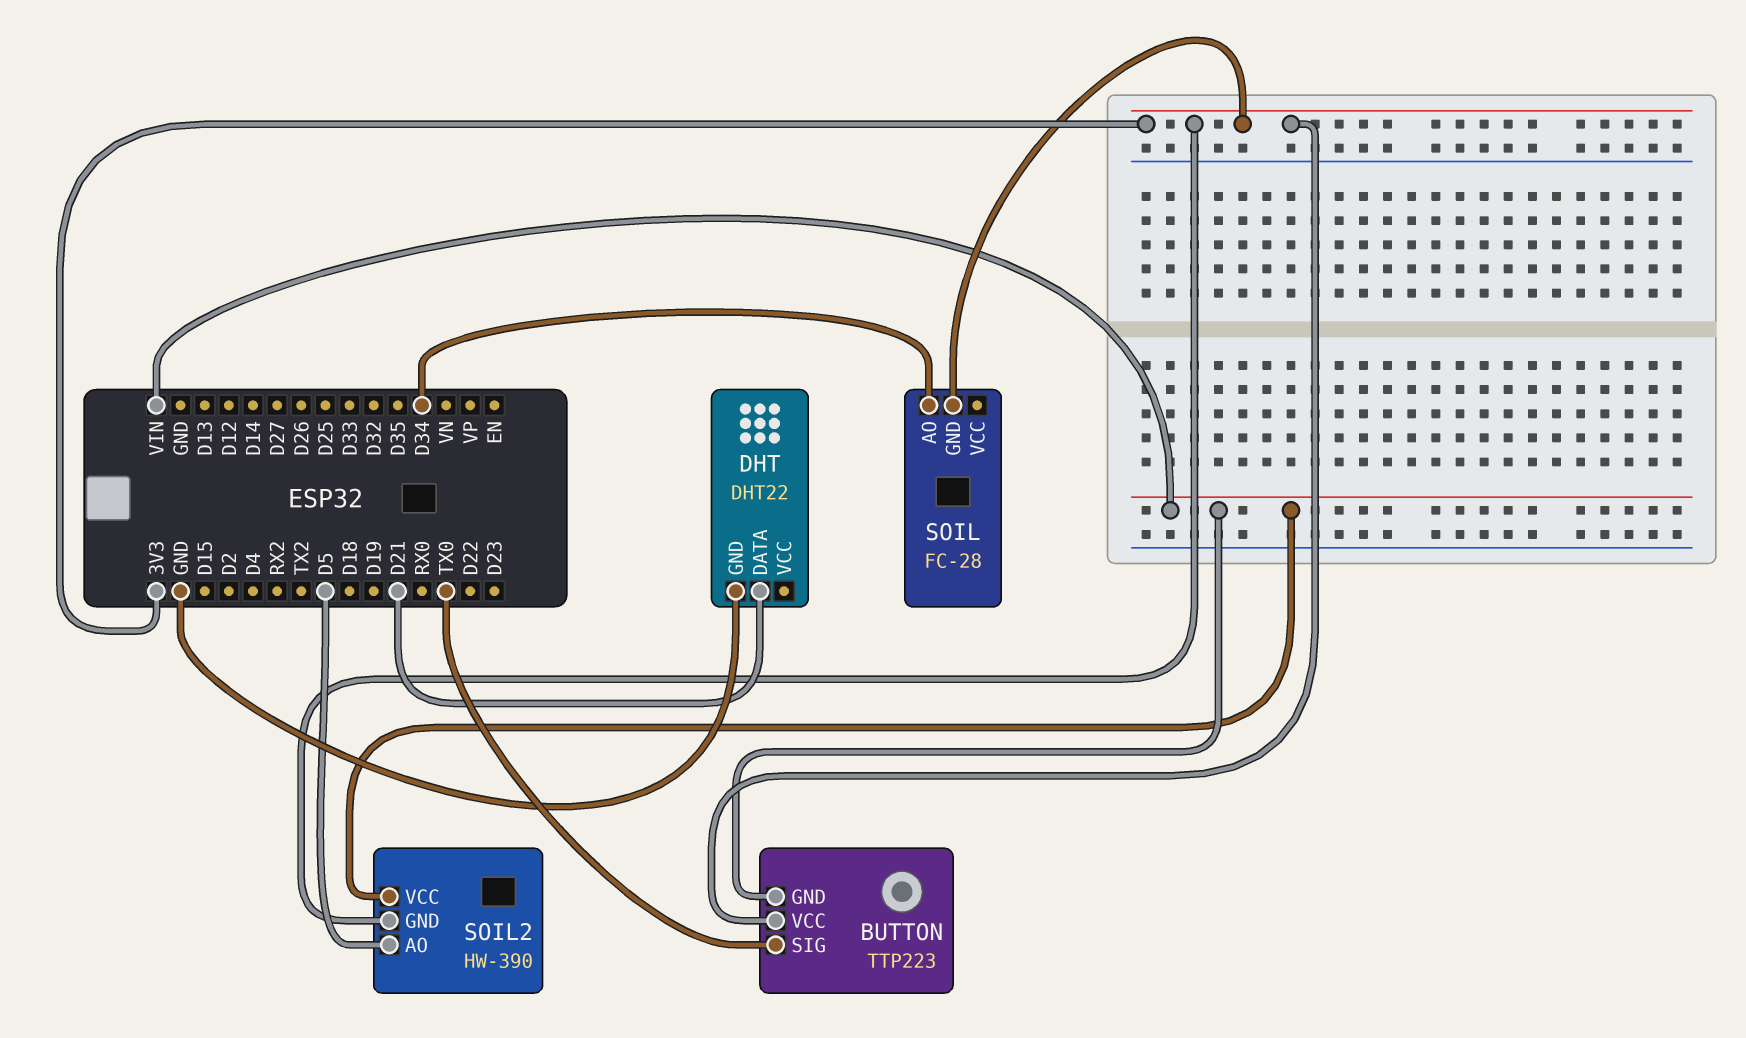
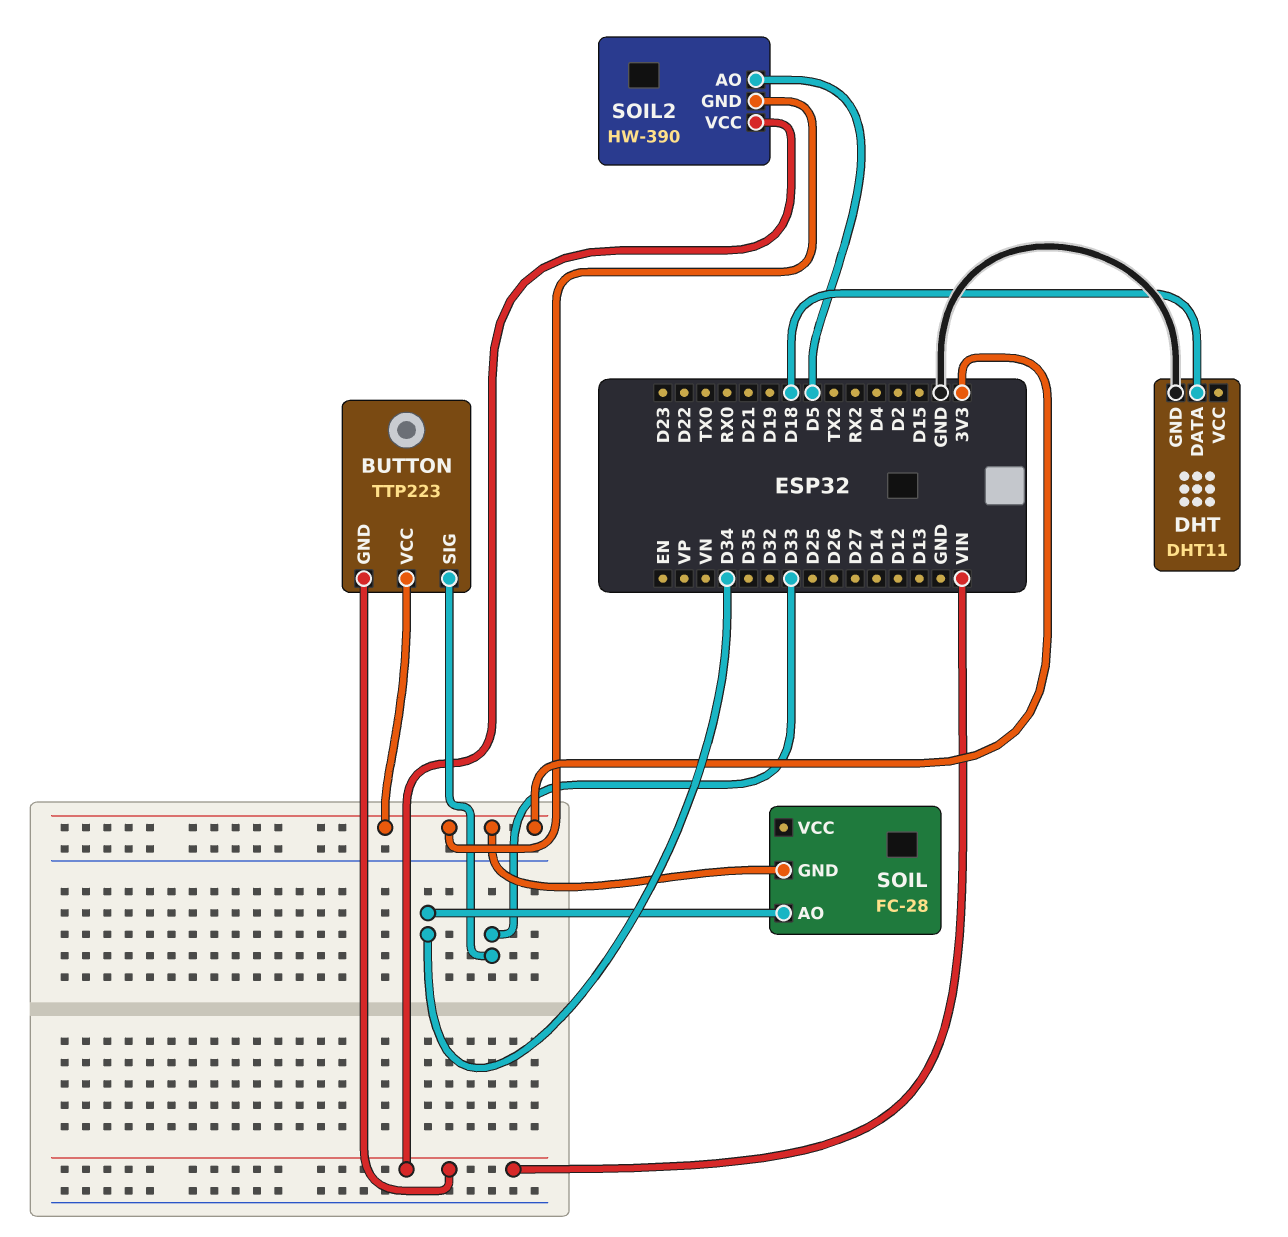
BUTTON pin SIG: TX0 -> D33
DHT: DHT22 -> DHT11
DHT pin DATA: D21 -> D18

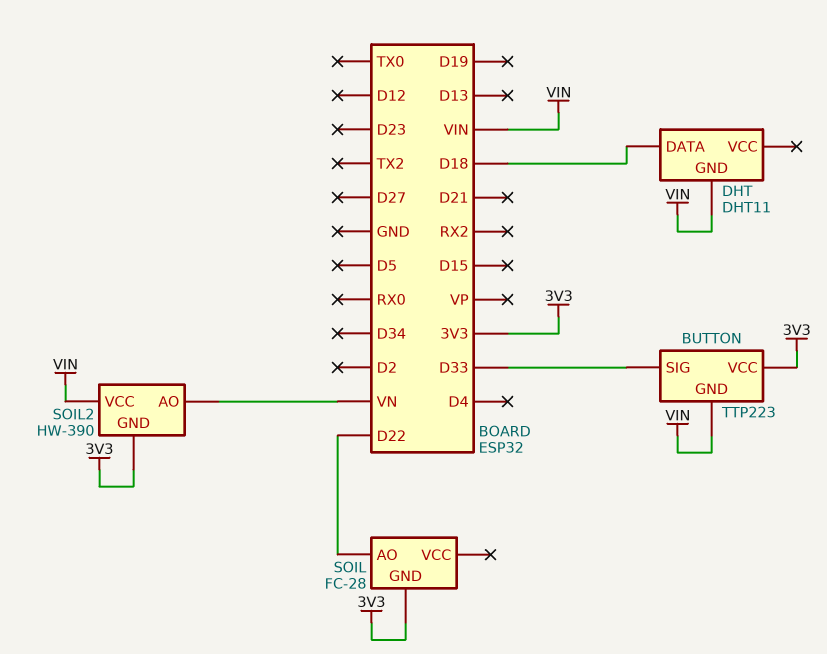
DHT pin GND: GND -> VIN
SOIL pin AO: D34 -> D22
SOIL2 pin AO: D5 -> VN

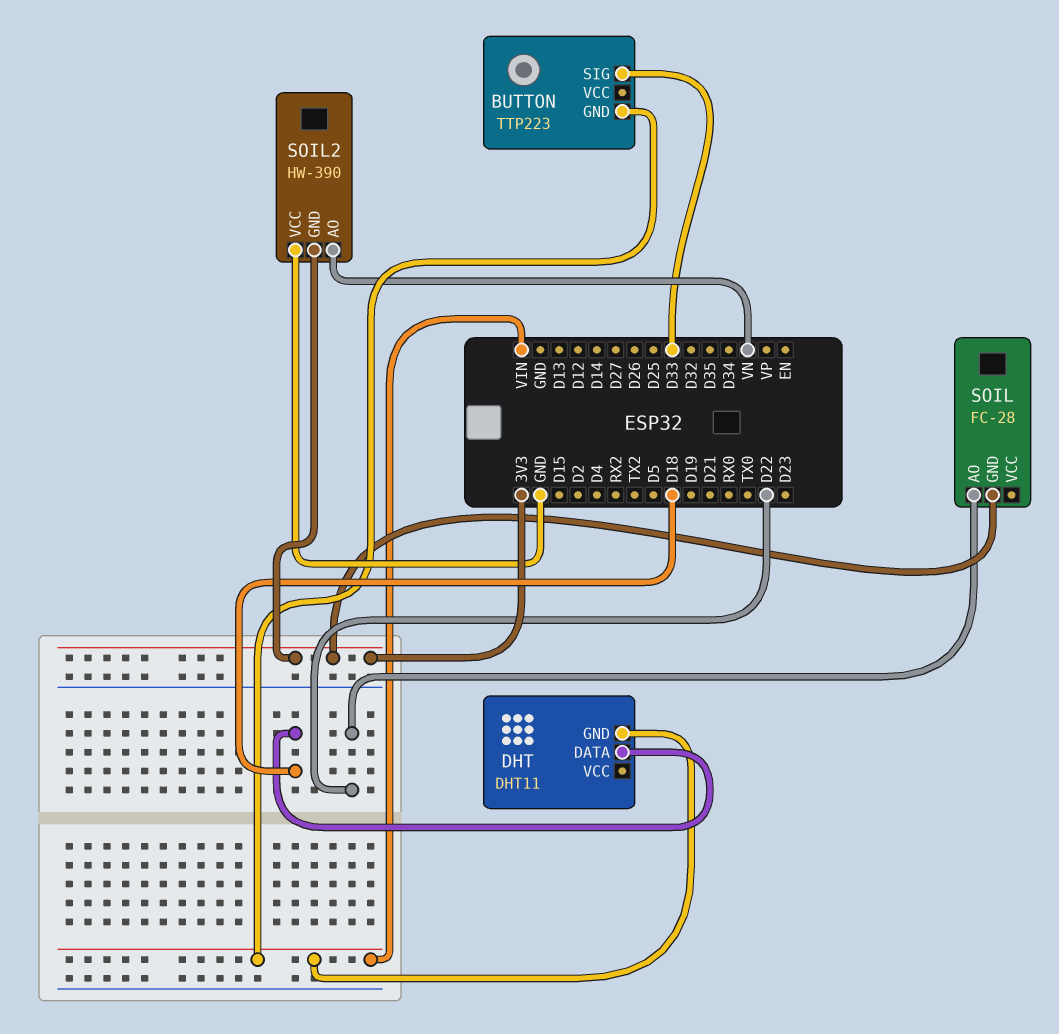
BUTTON pin VCC: 3V3 -> none
SOIL2 pin VCC: VIN -> GND

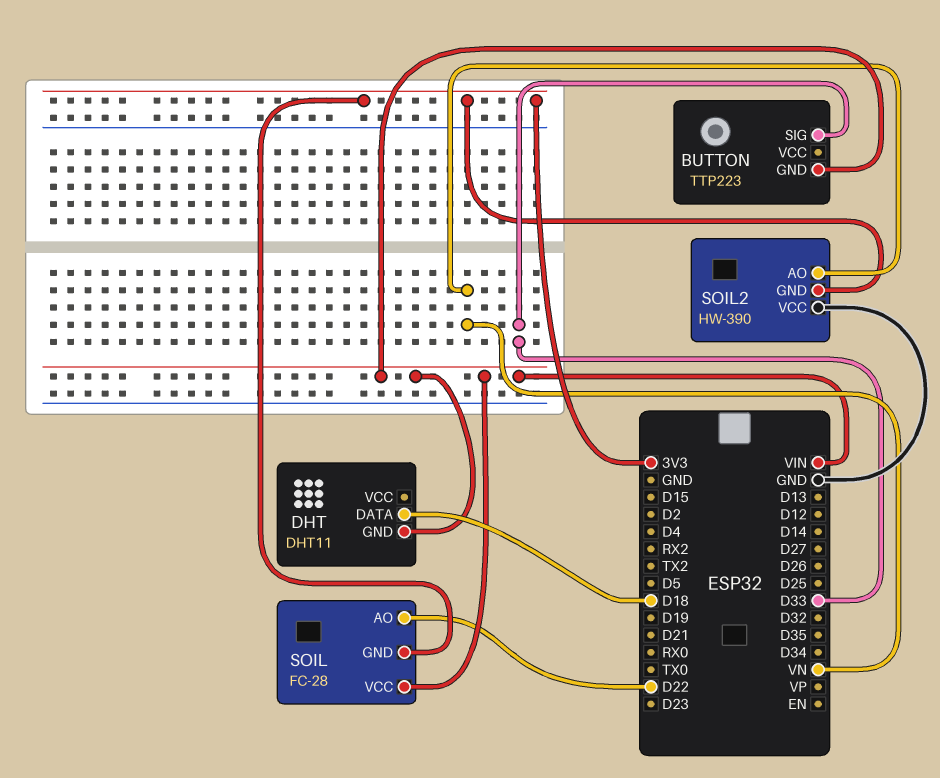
SOIL pin VCC: none -> VIN

